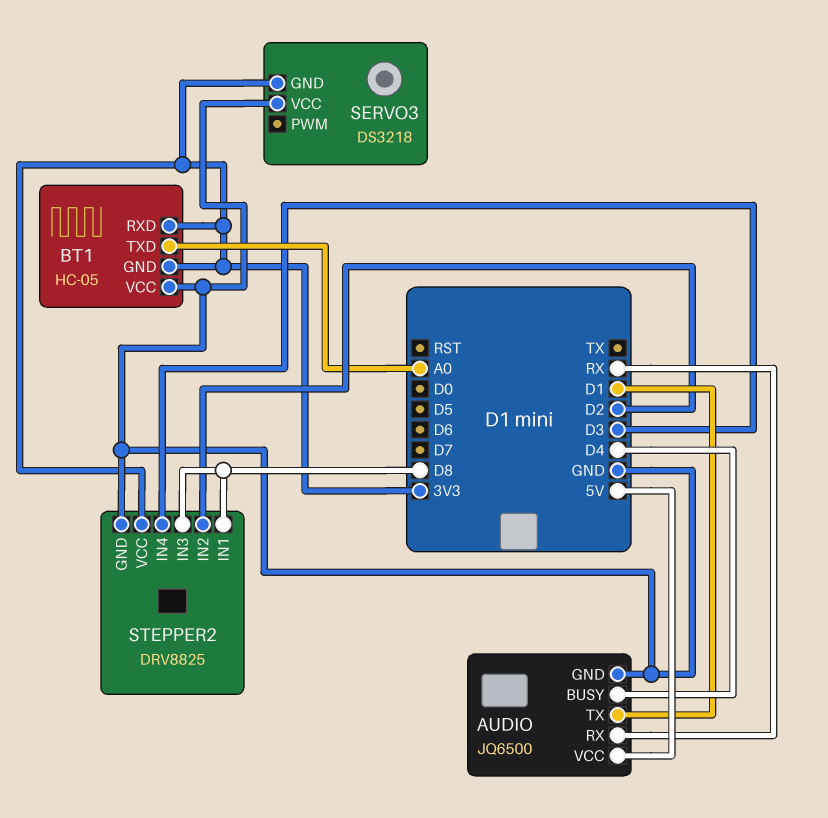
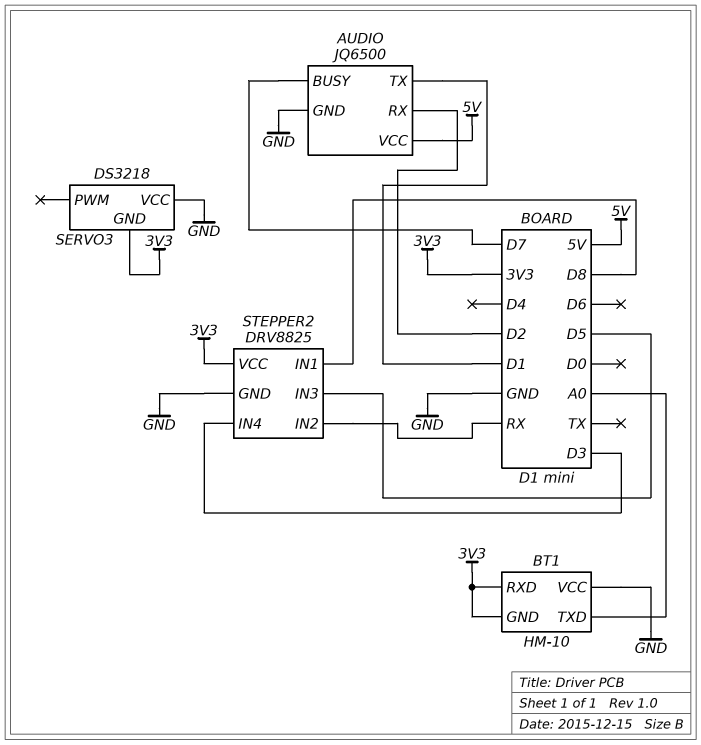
AUDIO pin BUSY: D4 -> D7
AUDIO pin RX: RX -> D2
BT1: HC-05 -> HM-10
STEPPER2 pin IN2: D2 -> RX
STEPPER2 pin IN3: D8 -> D5

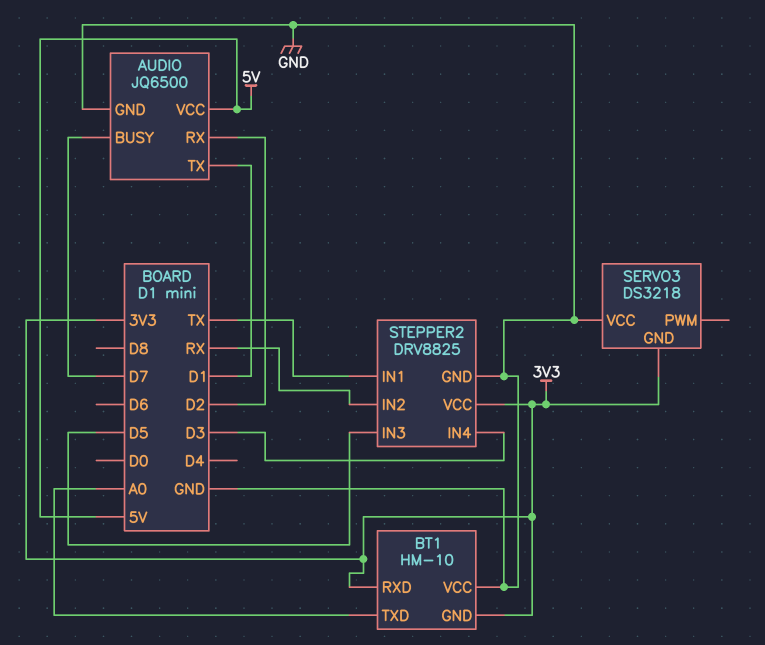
STEPPER2 pin IN1: D8 -> TX

